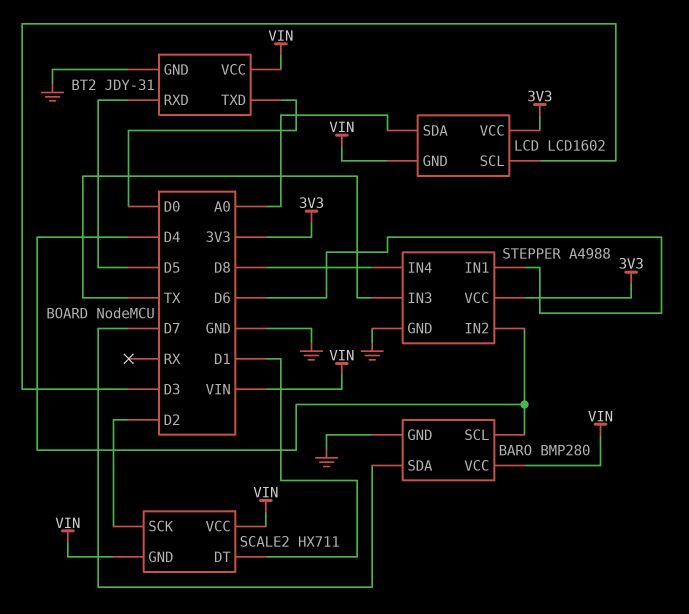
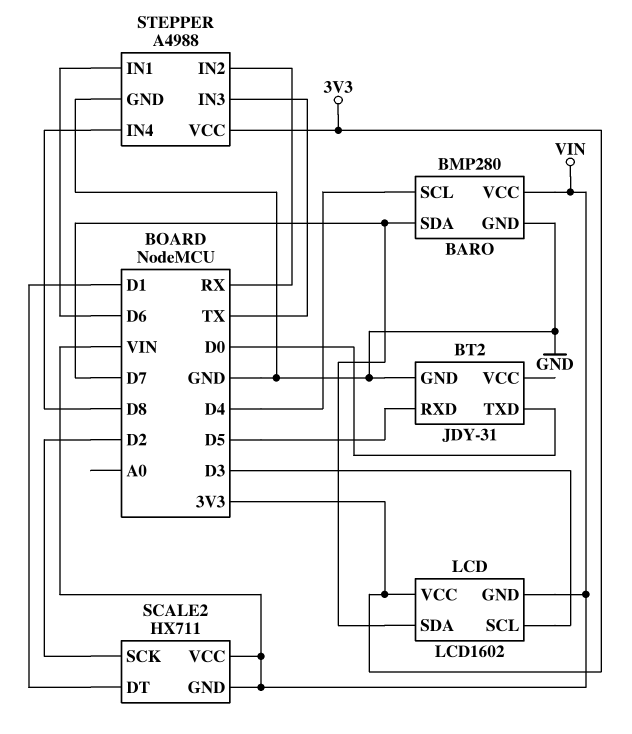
BT2 pin VCC: VIN -> none
LCD pin SDA: A0 -> D7
STEPPER pin IN2: D4 -> RX

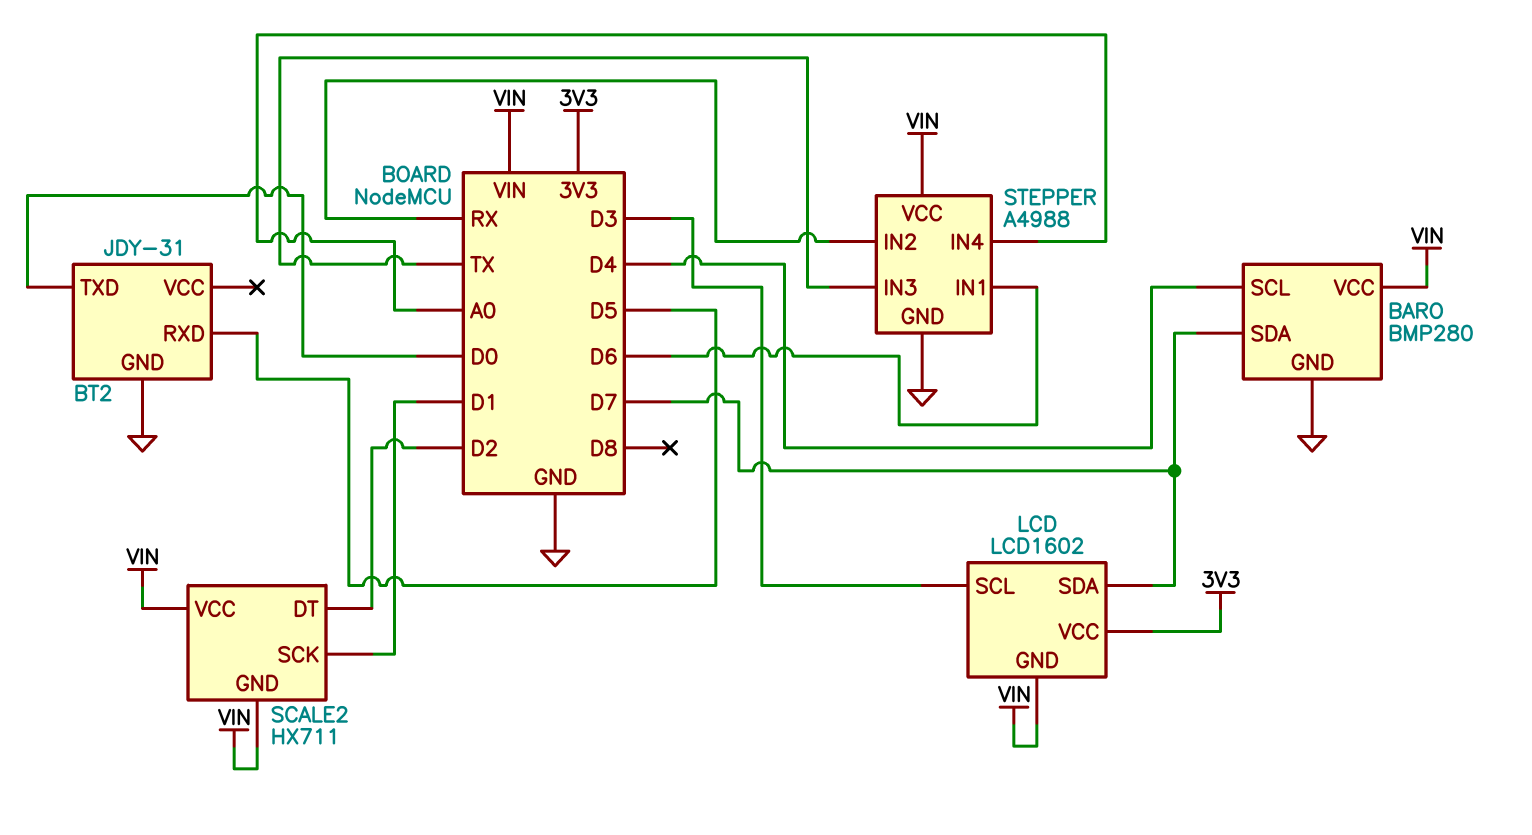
SCALE2 pin DT: D1 -> D2
SCALE2 pin SCK: D2 -> D1
STEPPER pin IN4: D8 -> A0
STEPPER pin VCC: 3V3 -> VIN

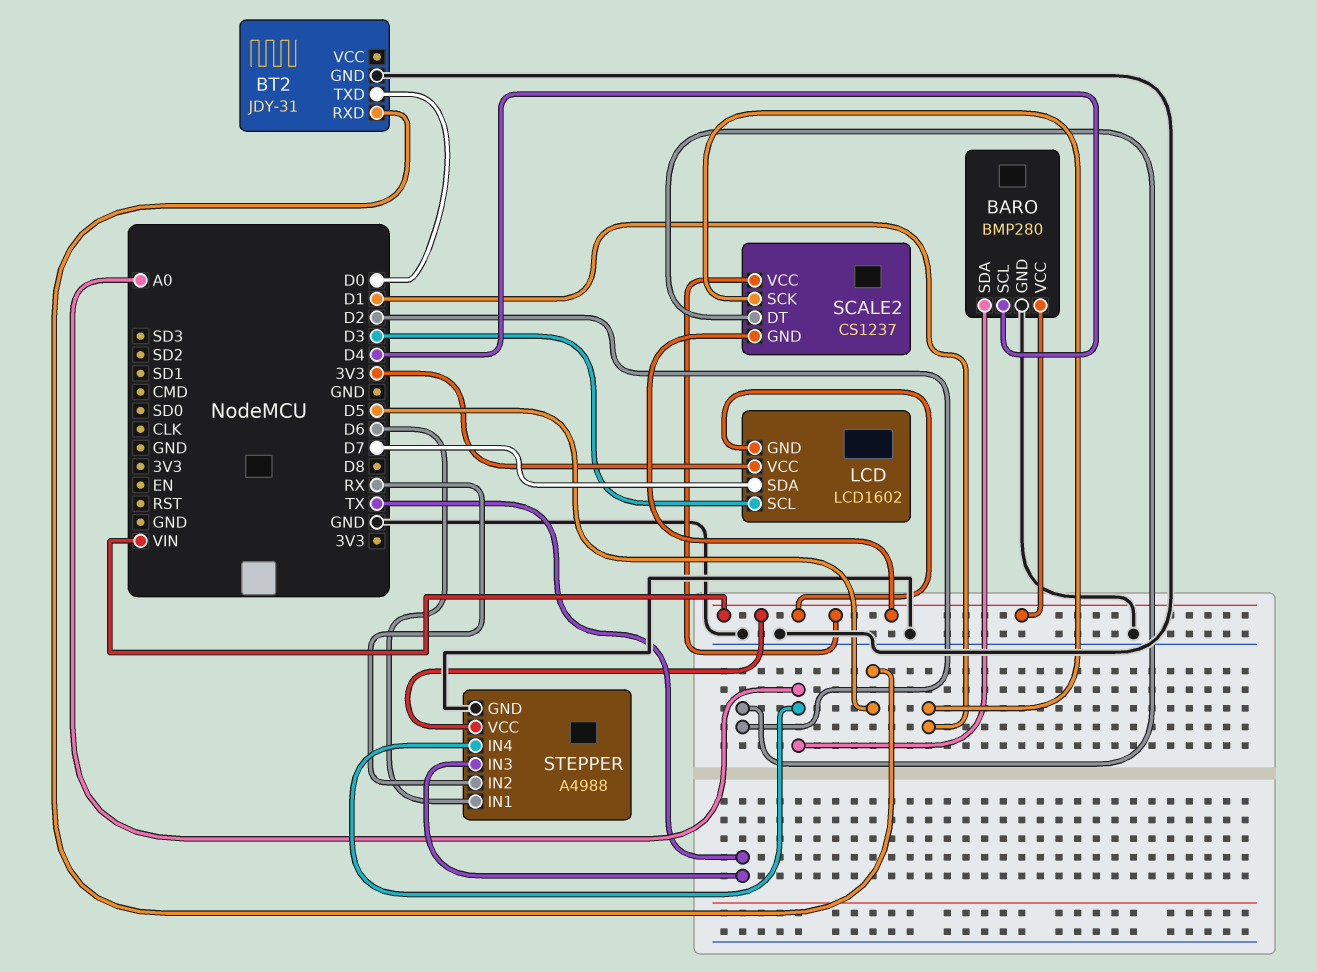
BARO pin SDA: D7 -> A0
SCALE2: HX711 -> CS1237

